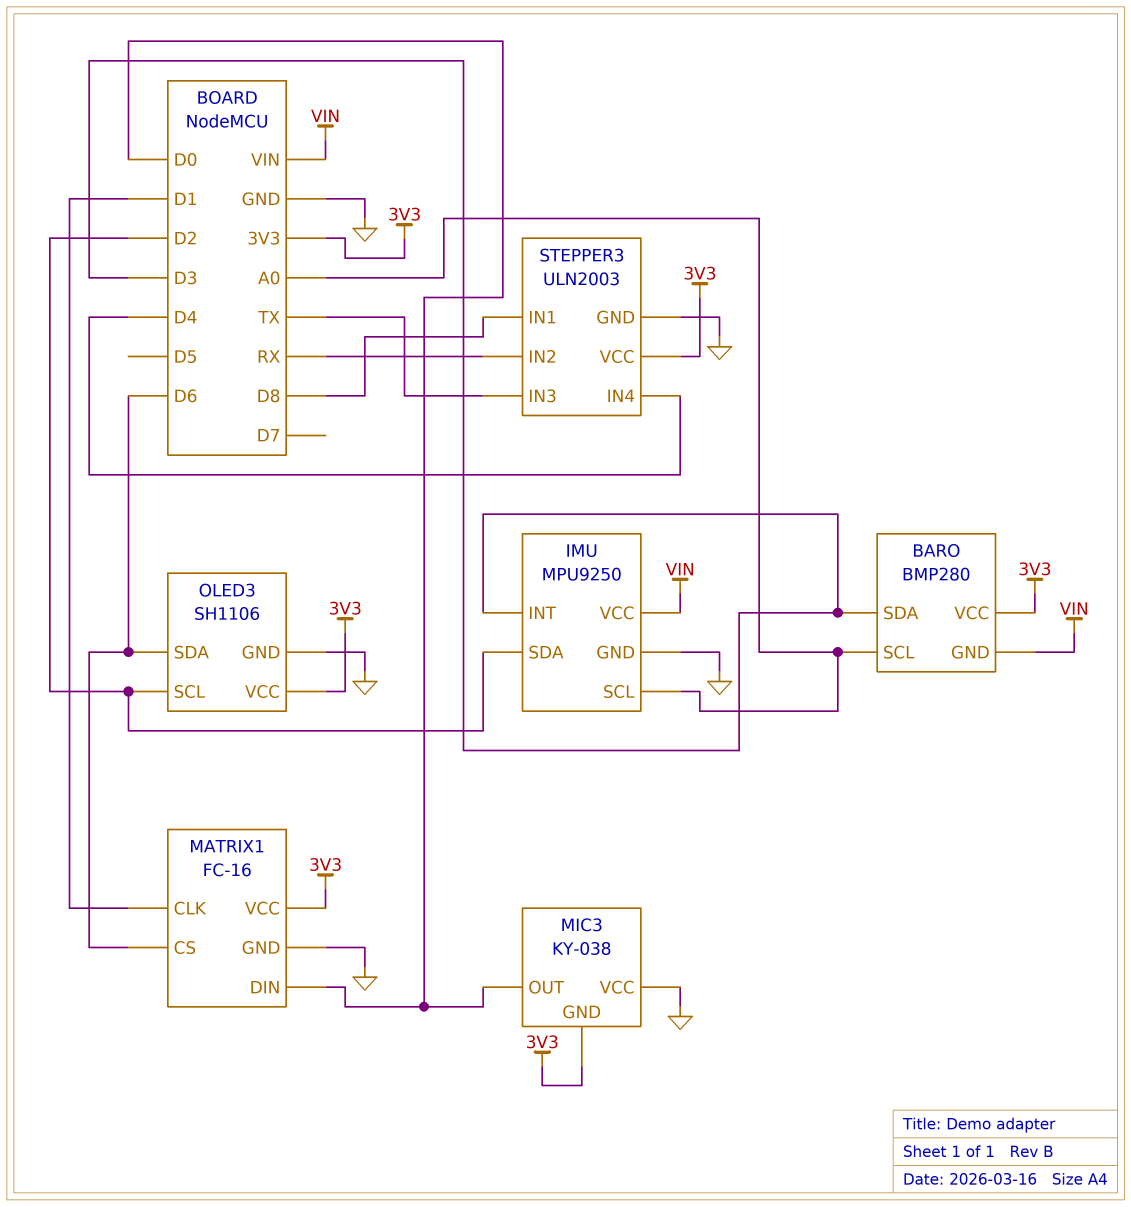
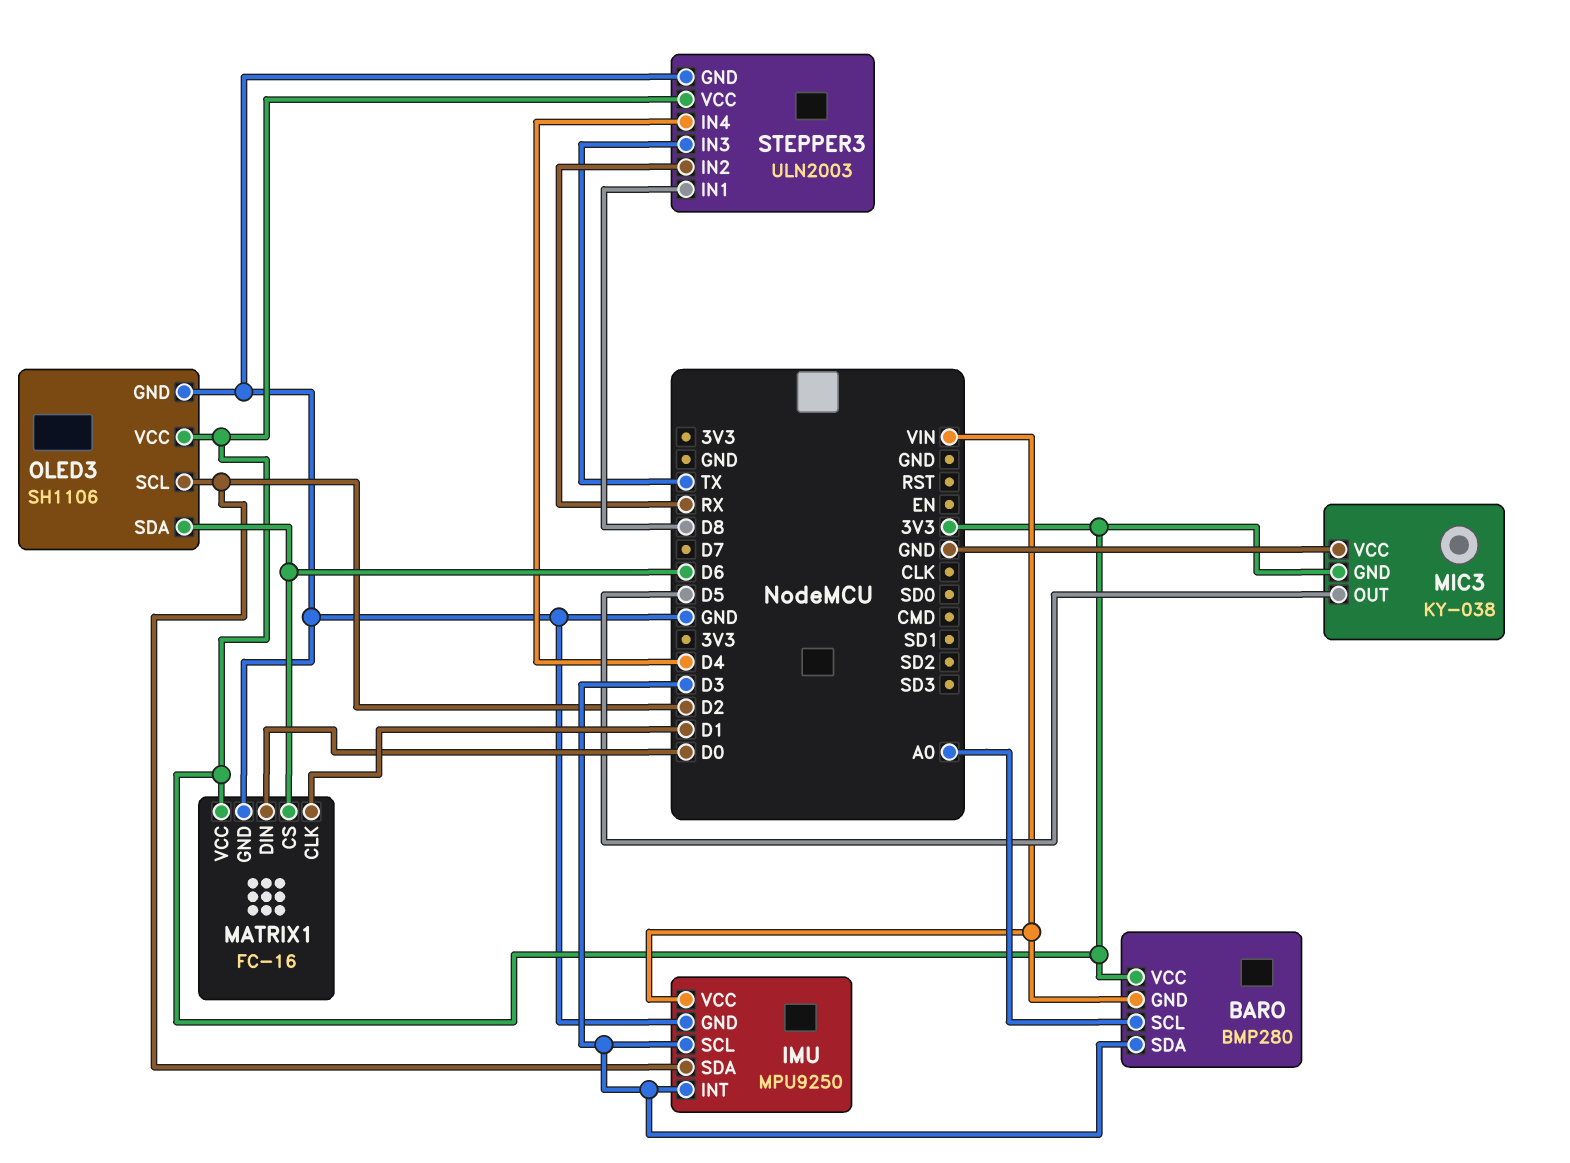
IMU pin SCL: A0 -> D3
MIC3 pin OUT: D0 -> D5

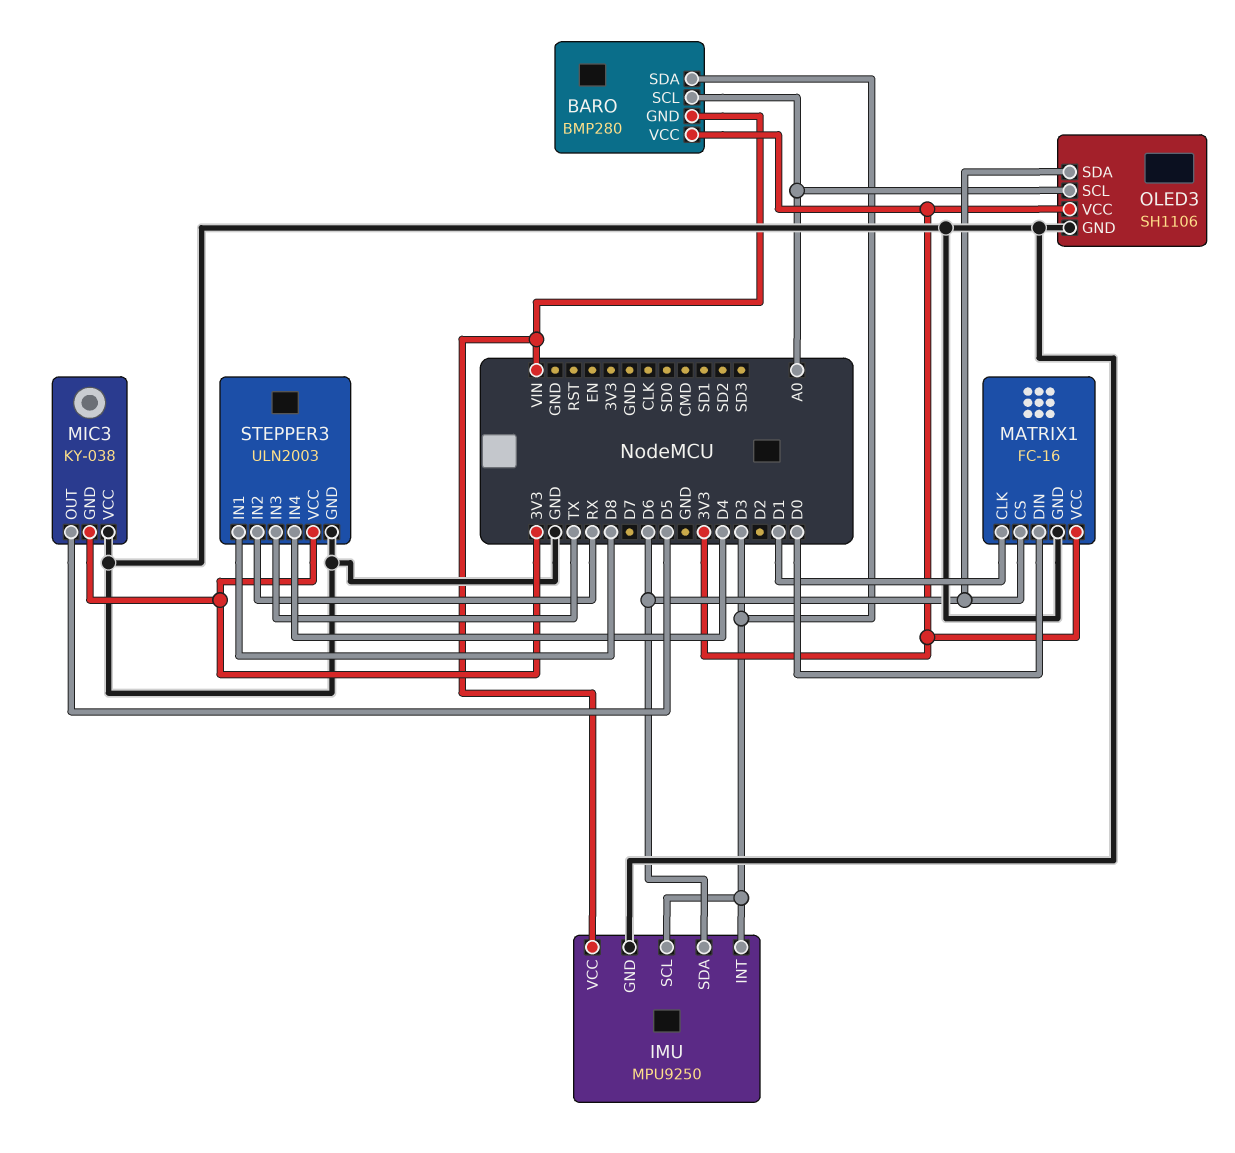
IMU pin SDA: D2 -> D6
OLED3 pin SCL: D2 -> A0

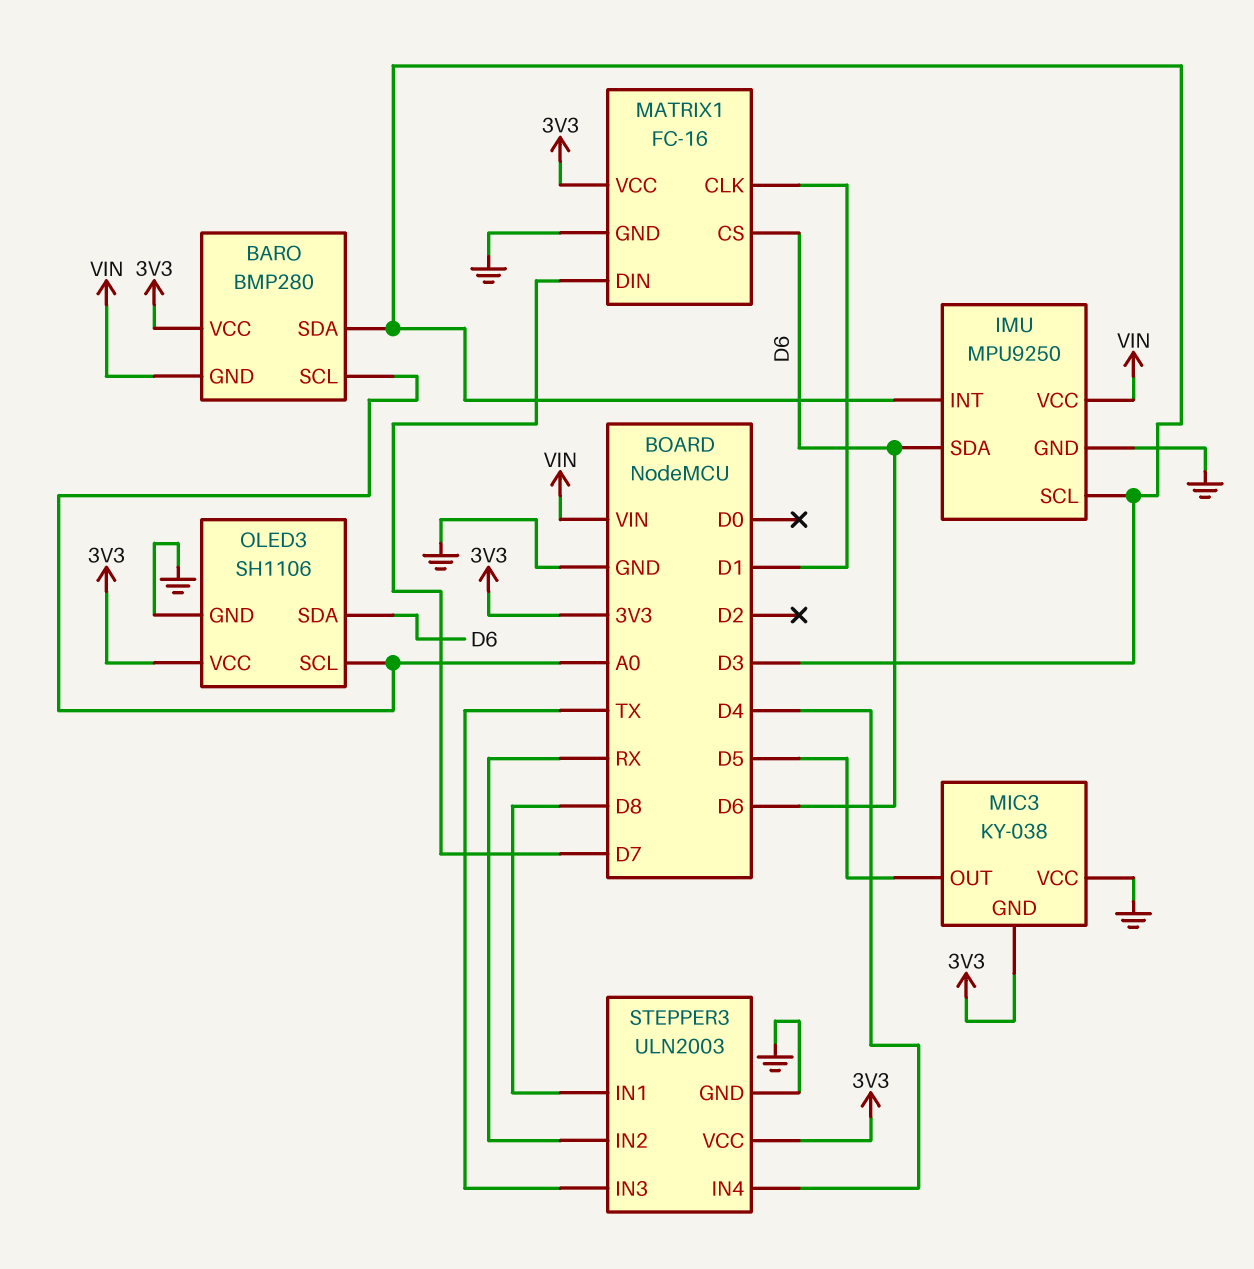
MATRIX1 pin DIN: D0 -> D7

